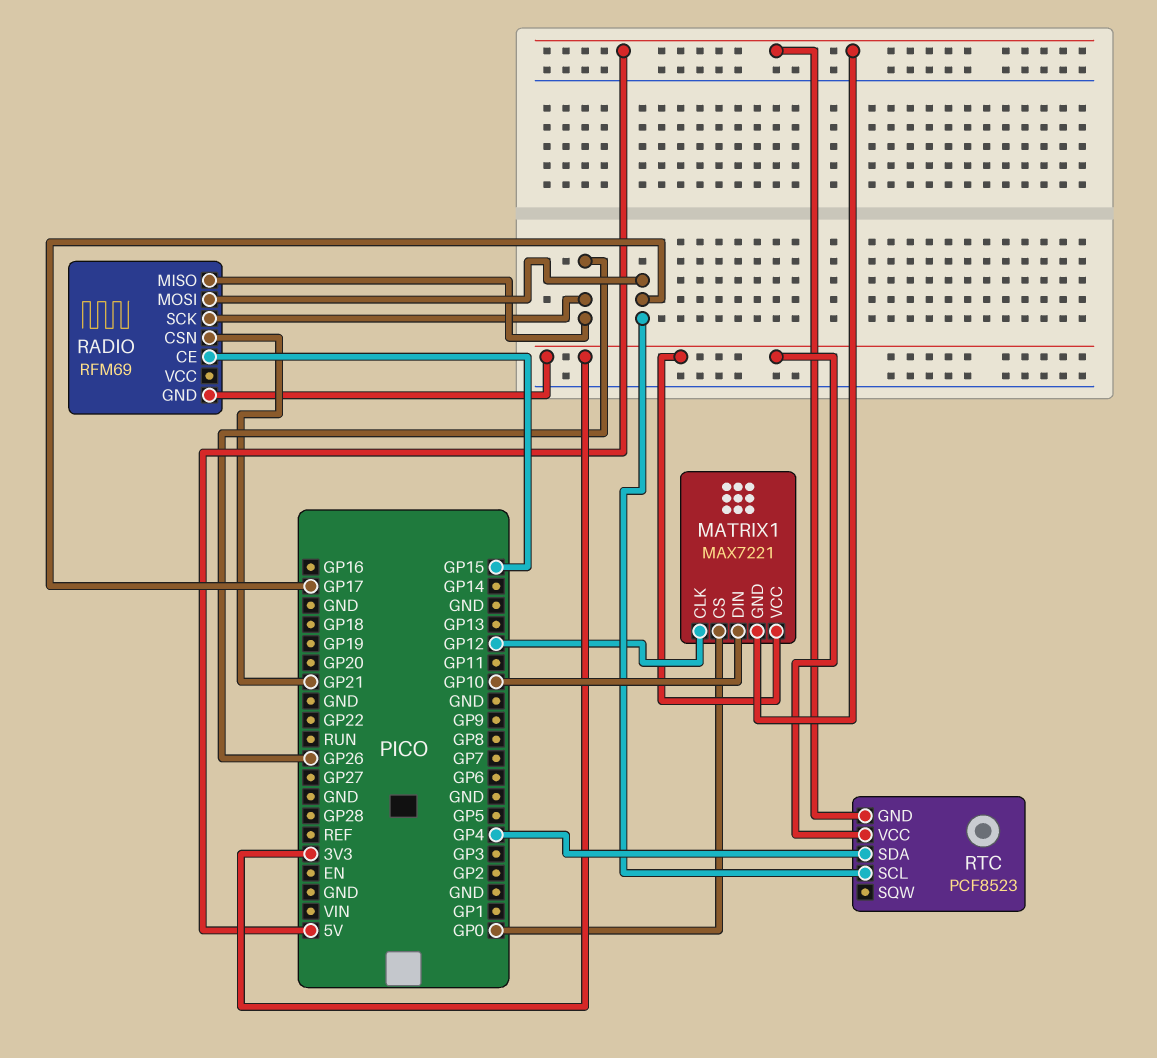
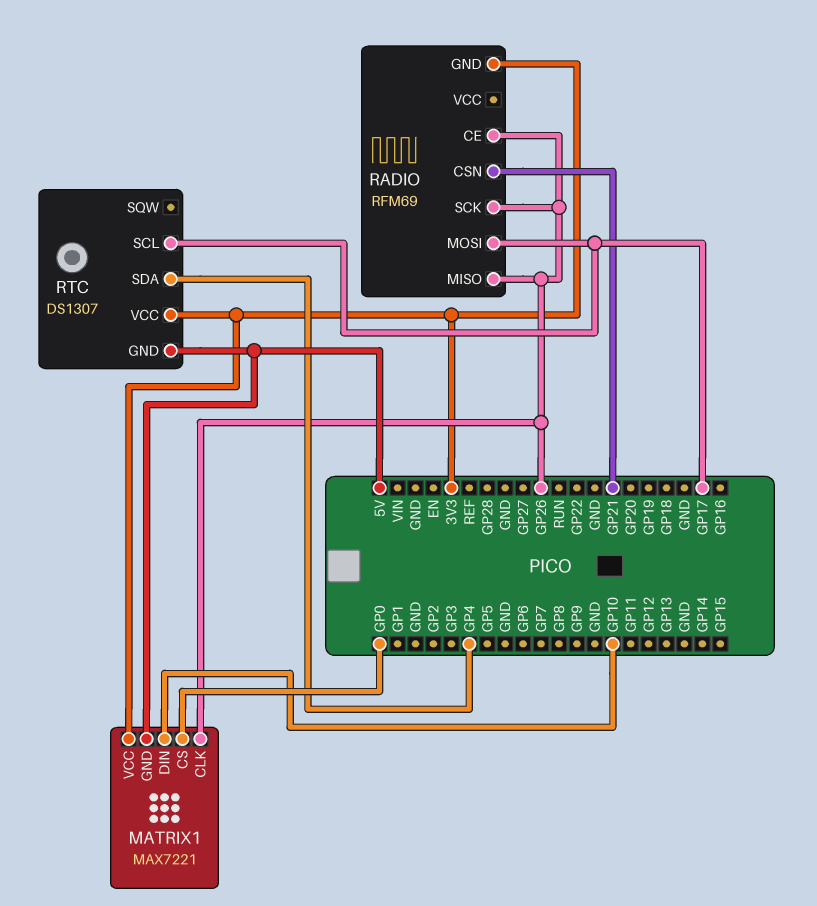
MATRIX1 pin CLK: GP12 -> GP26
RADIO pin CE: GP15 -> GP26
RTC: PCF8523 -> DS1307

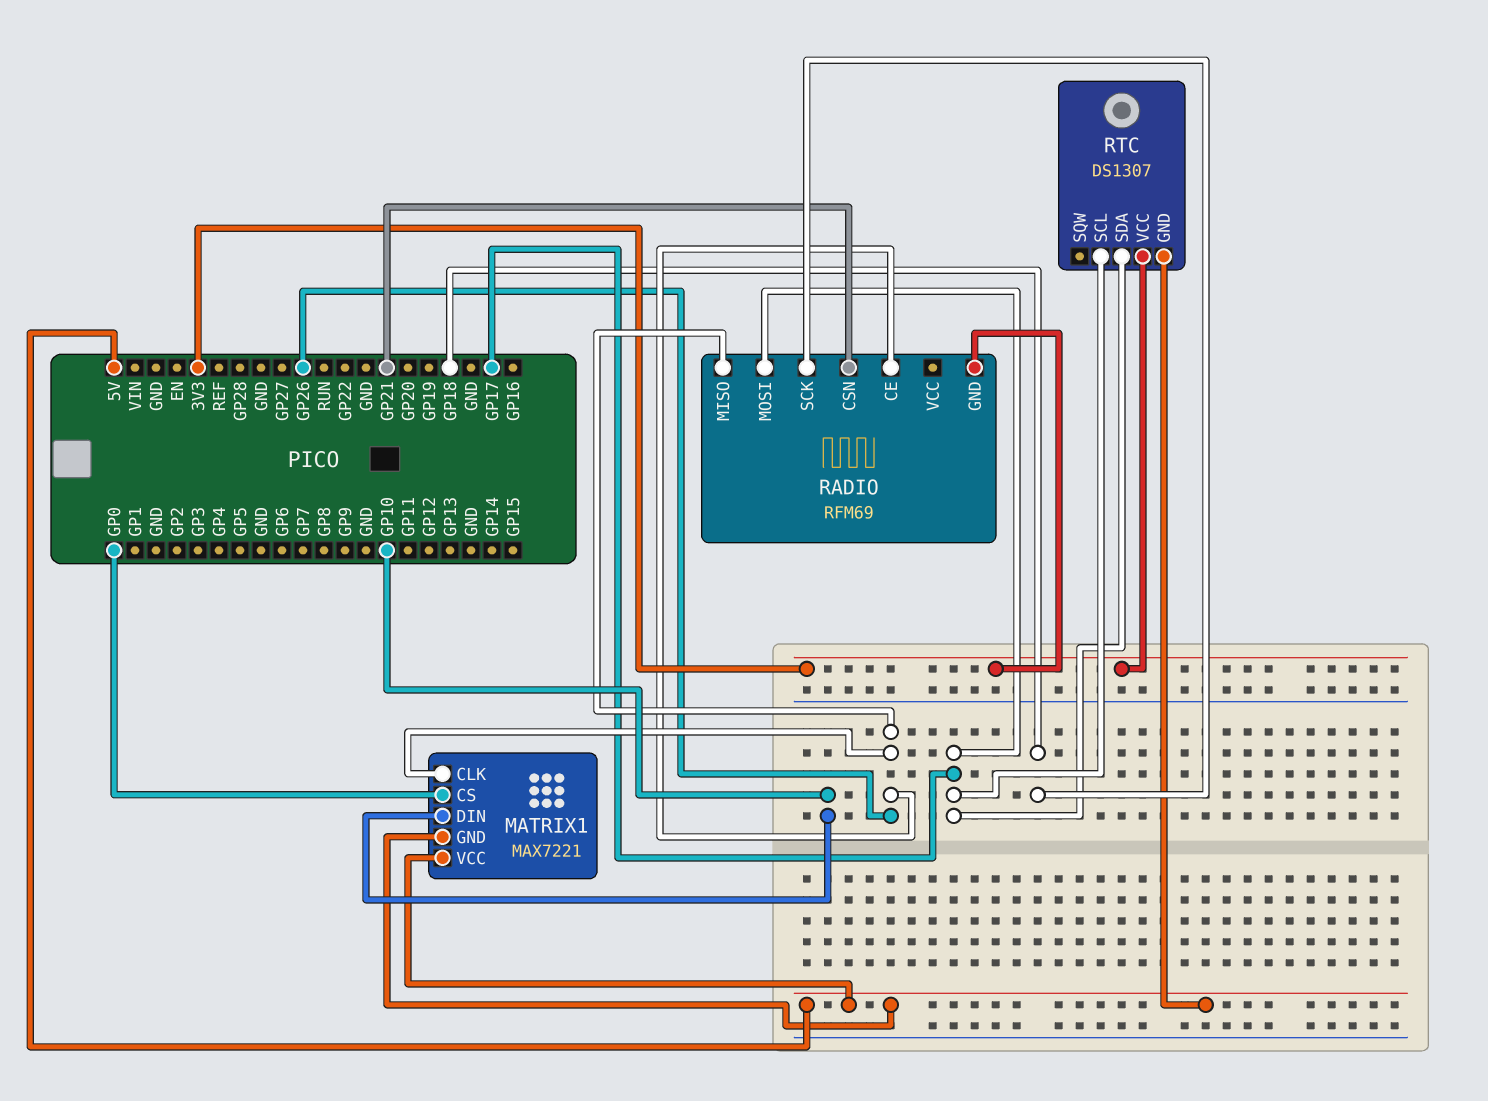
MATRIX1 pin VCC: 3V3 -> 5V
RADIO pin SCK: GP26 -> GP18
RTC pin SDA: GP4 -> GP17

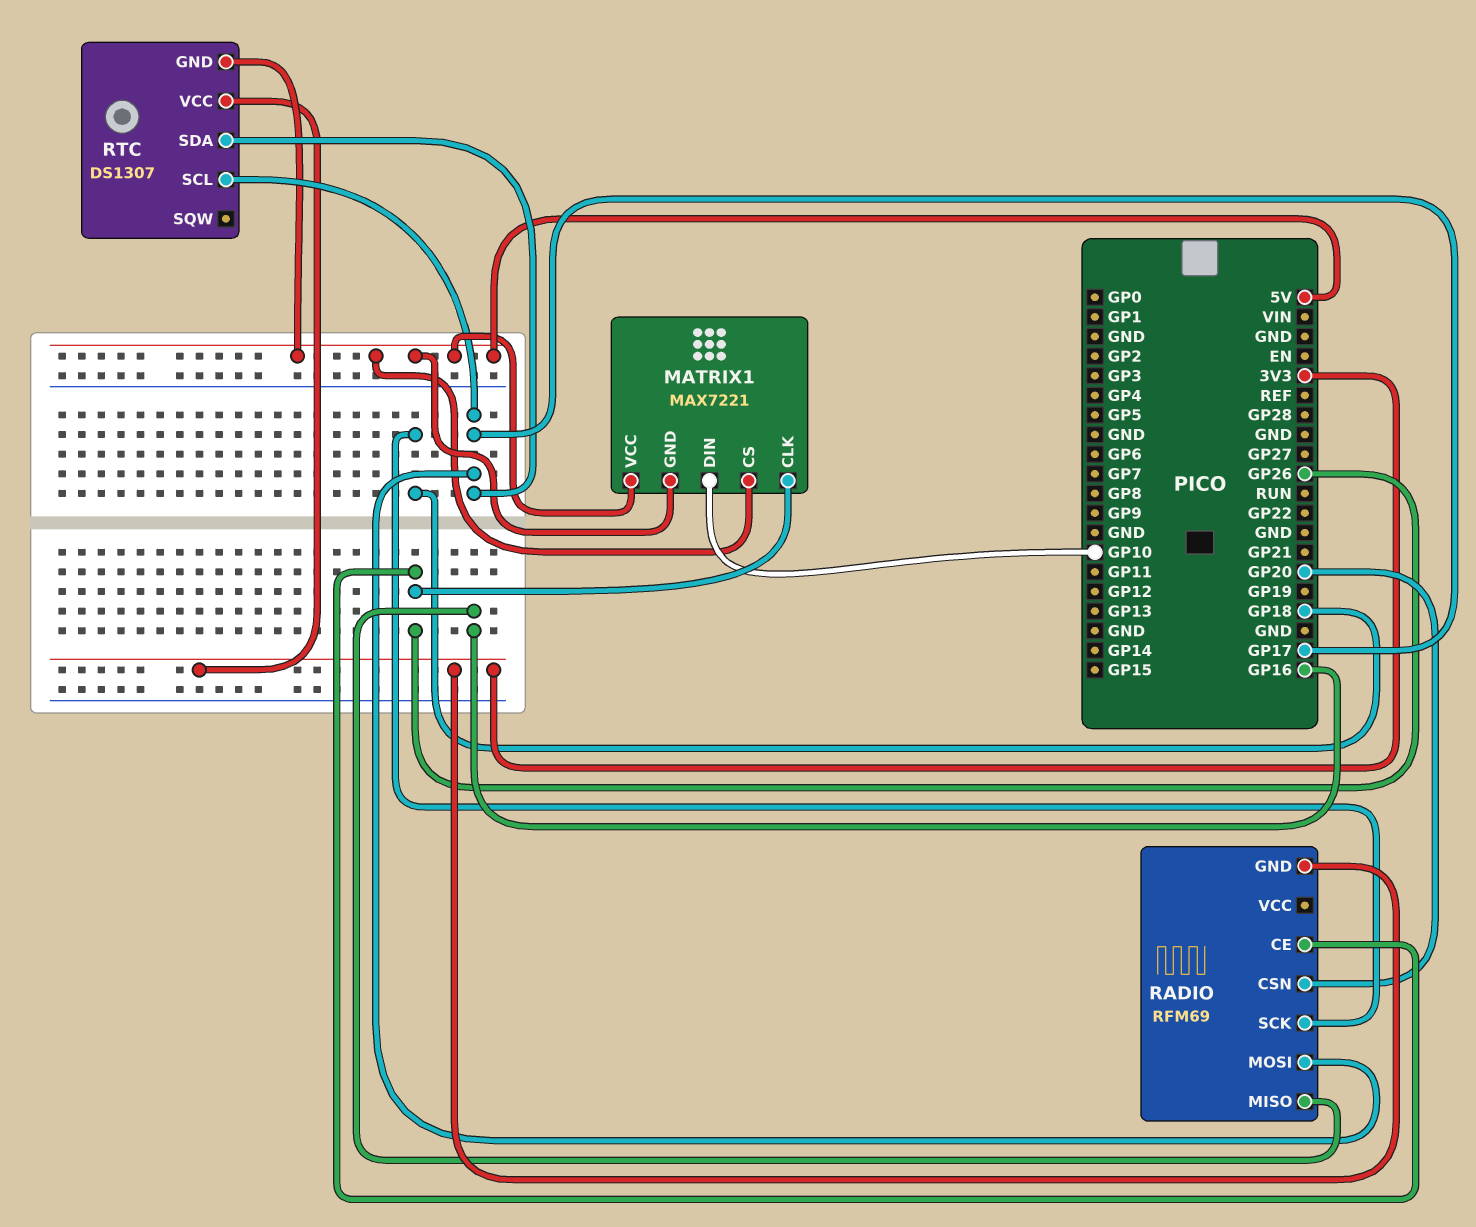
MATRIX1 pin CS: GP0 -> 5V
RADIO pin CSN: GP21 -> GP20
RADIO pin MISO: GP26 -> GP16

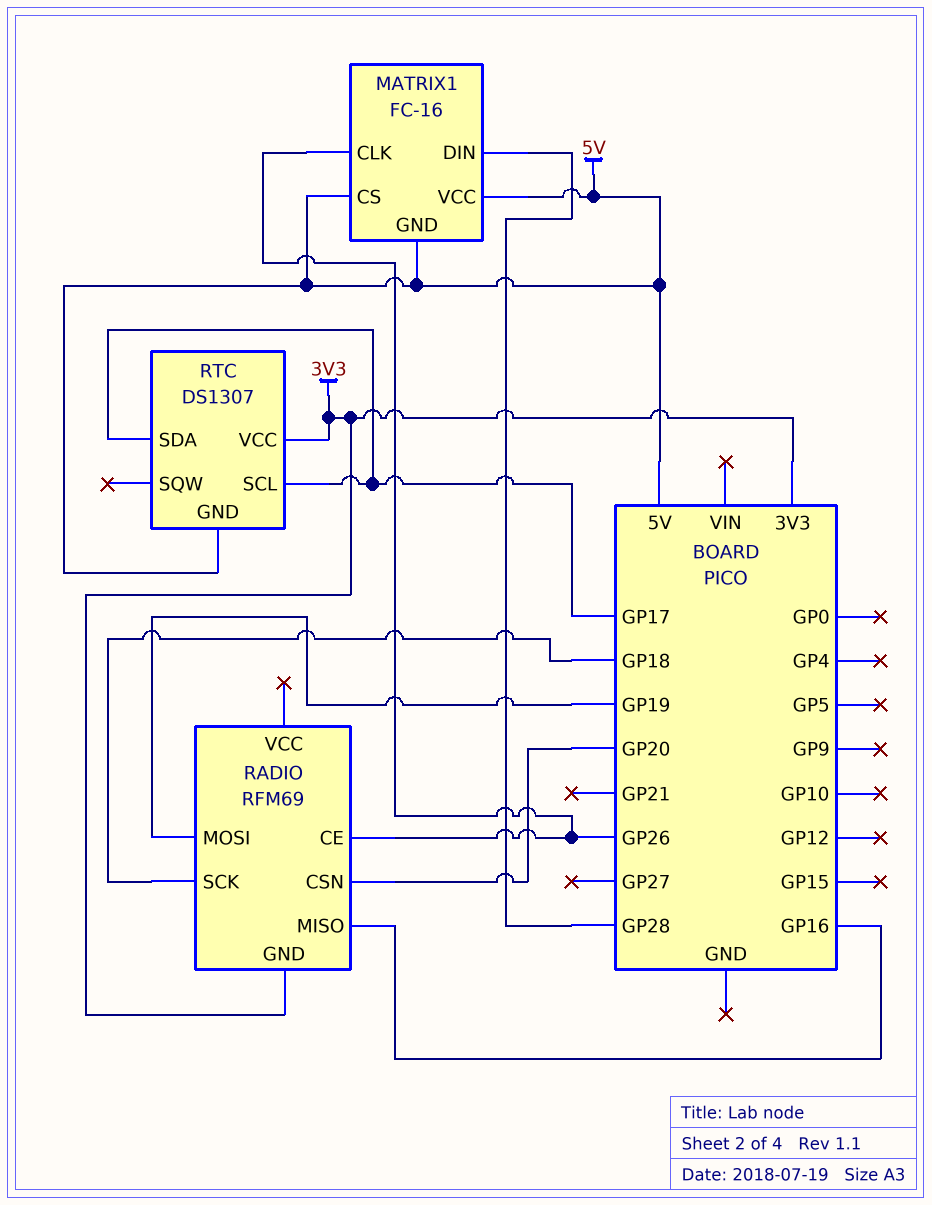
MATRIX1: MAX7221 -> FC-16
MATRIX1 pin DIN: GP10 -> GP28
RADIO pin MOSI: GP17 -> GP19

